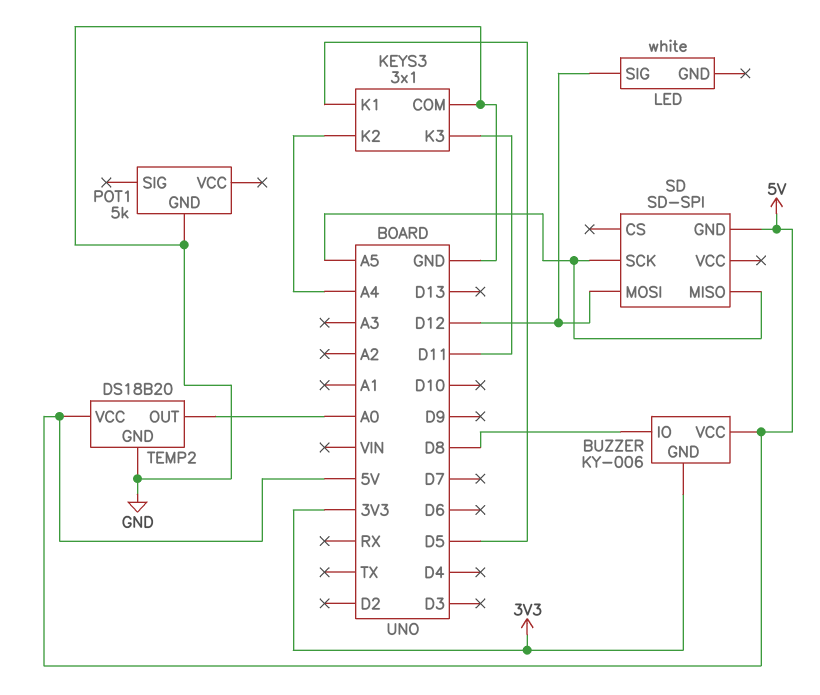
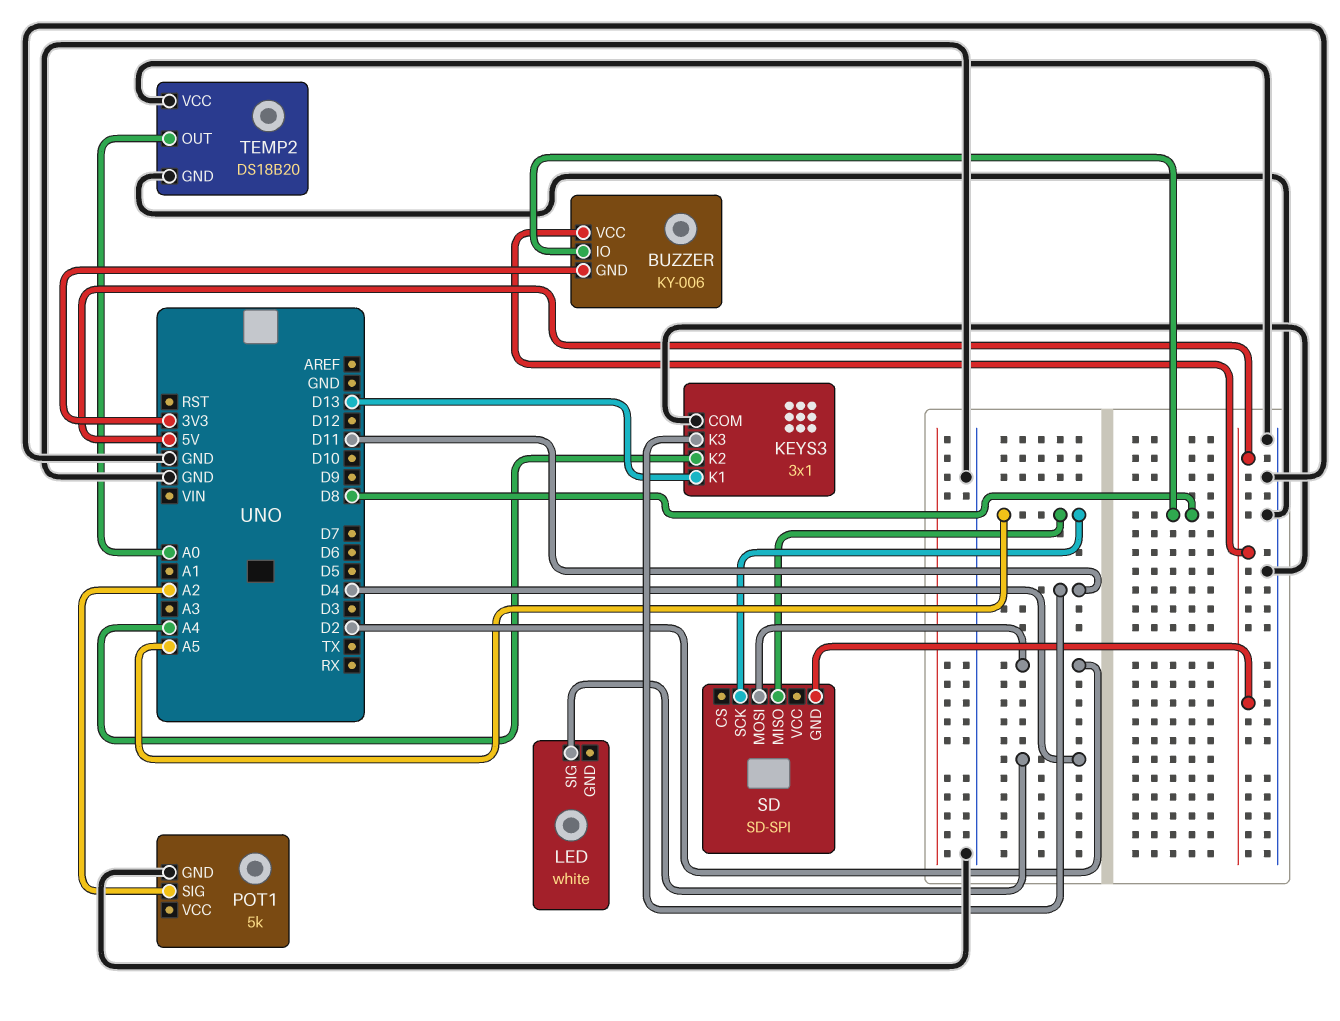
KEYS3 pin K1: D5 -> D13
LED pin SIG: D12 -> D4
POT1 pin SIG: none -> A2
SD pin MOSI: D12 -> D2
TEMP2 pin VCC: 5V -> GND

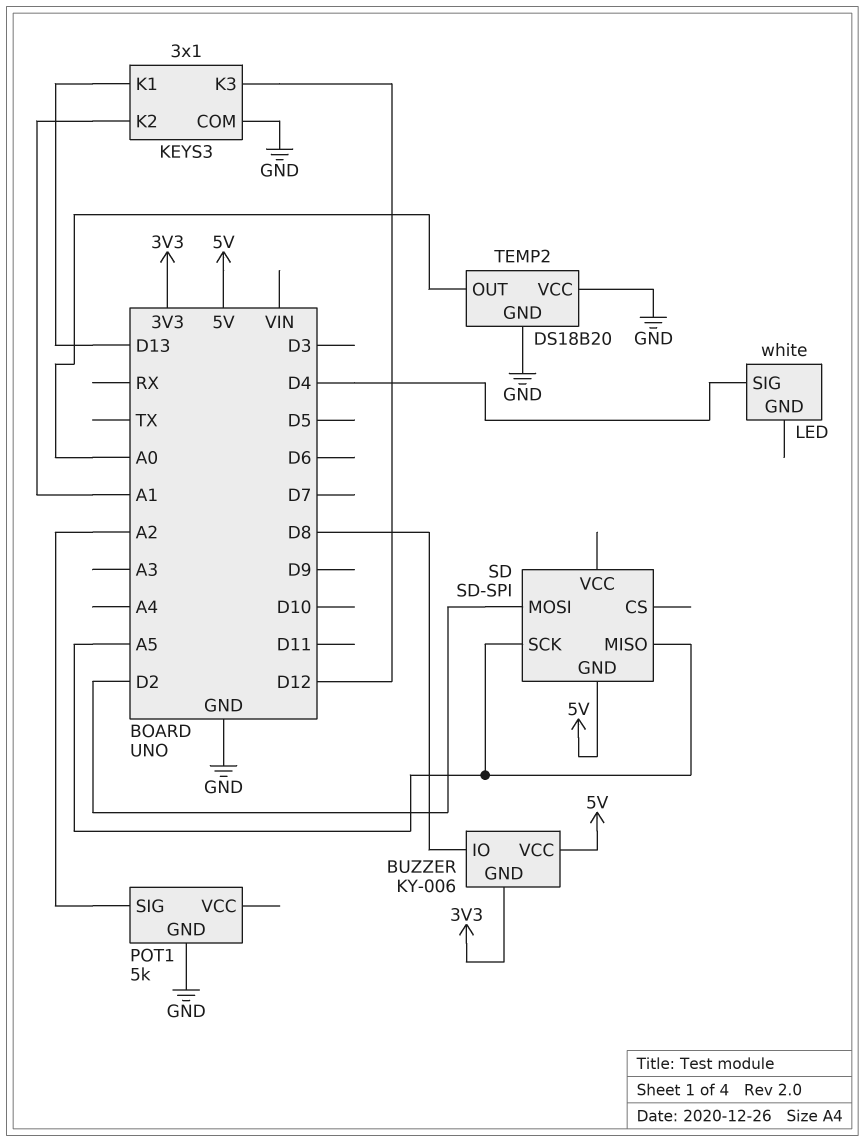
KEYS3 pin K2: A4 -> A1
KEYS3 pin K3: D11 -> D12

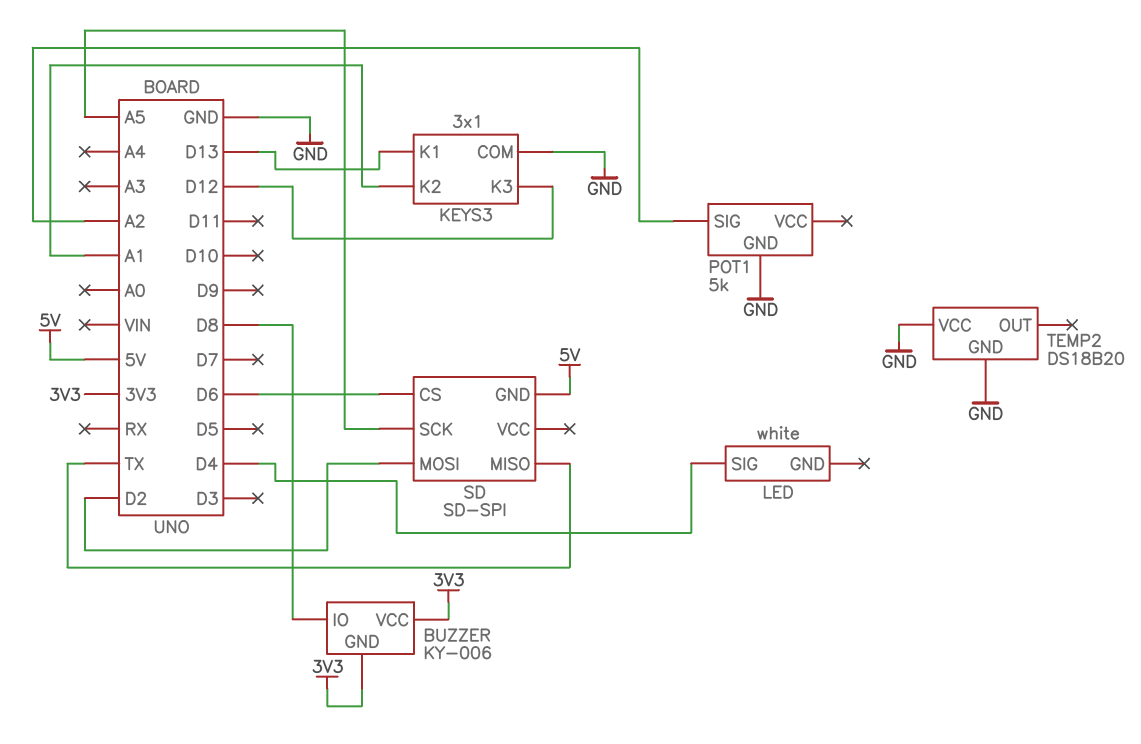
BUZZER pin VCC: 5V -> 3V3
SD pin CS: none -> D6
SD pin MISO: A5 -> TX
TEMP2 pin OUT: A0 -> none

